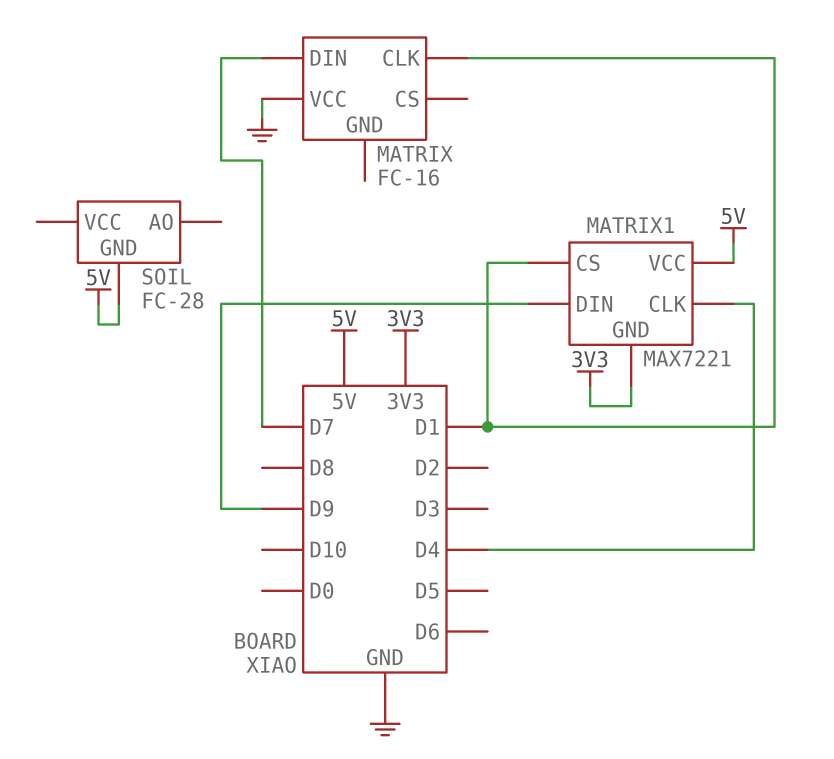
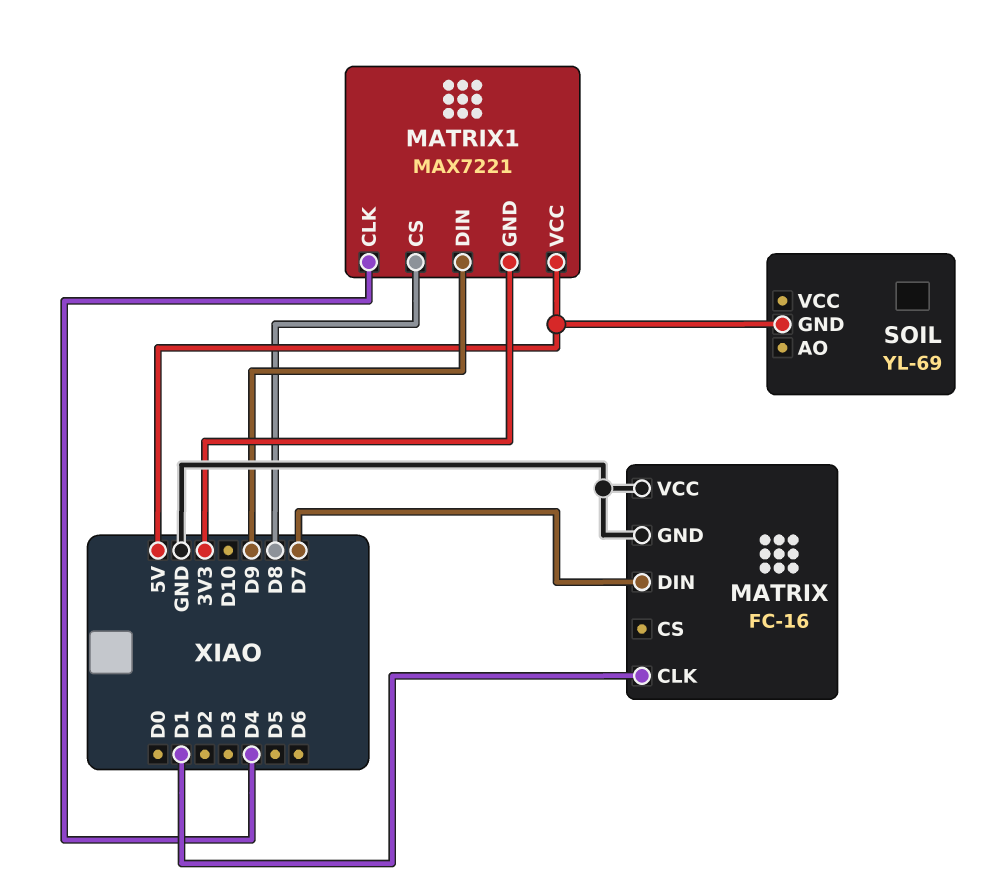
MATRIX pin GND: none -> GND
MATRIX1 pin CS: D1 -> D8
SOIL: FC-28 -> YL-69

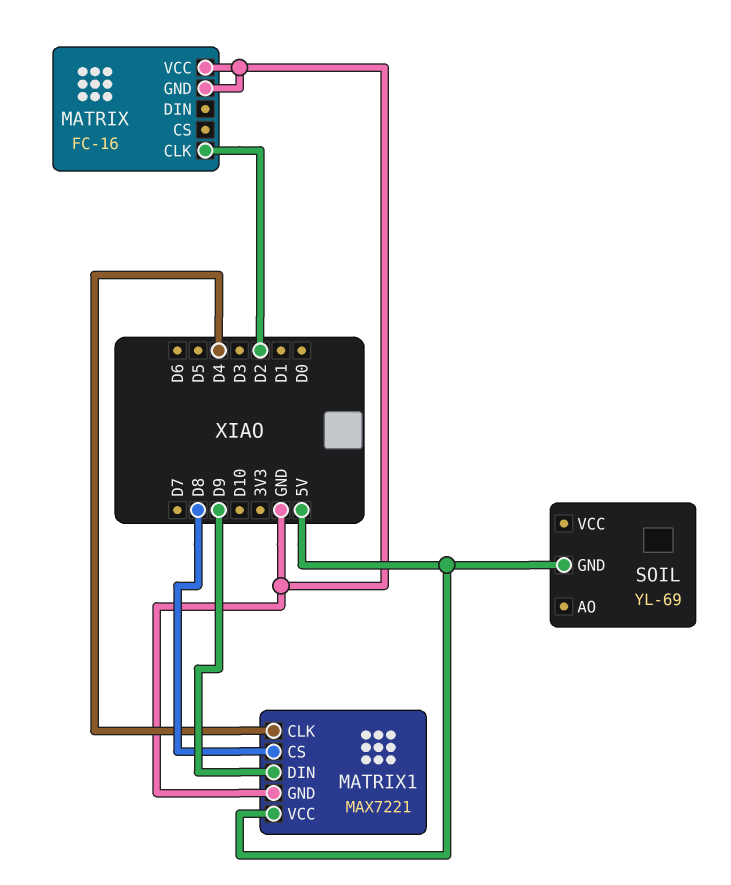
MATRIX pin CLK: D1 -> D2
MATRIX pin DIN: D7 -> none
MATRIX1 pin GND: 3V3 -> GND

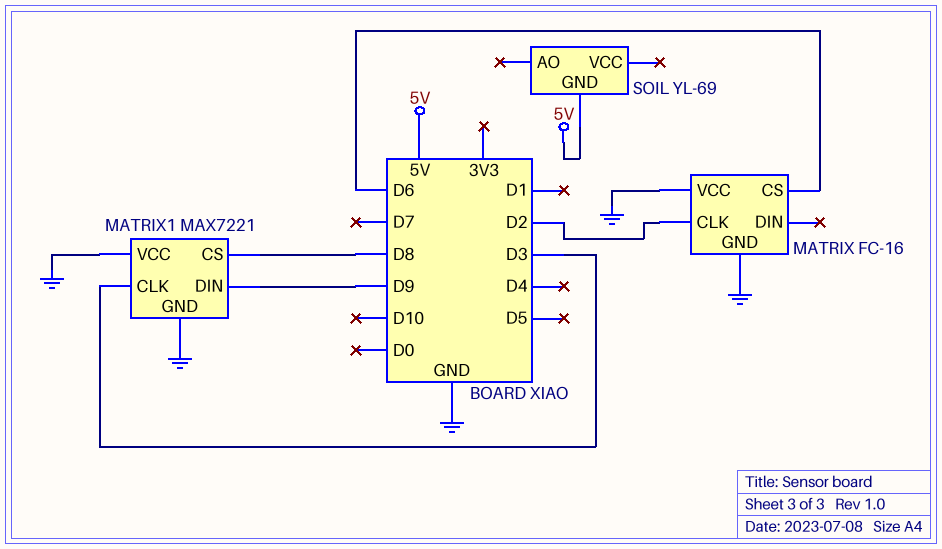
MATRIX pin CS: none -> D6
MATRIX1 pin CLK: D4 -> D3
MATRIX1 pin VCC: 5V -> GND

